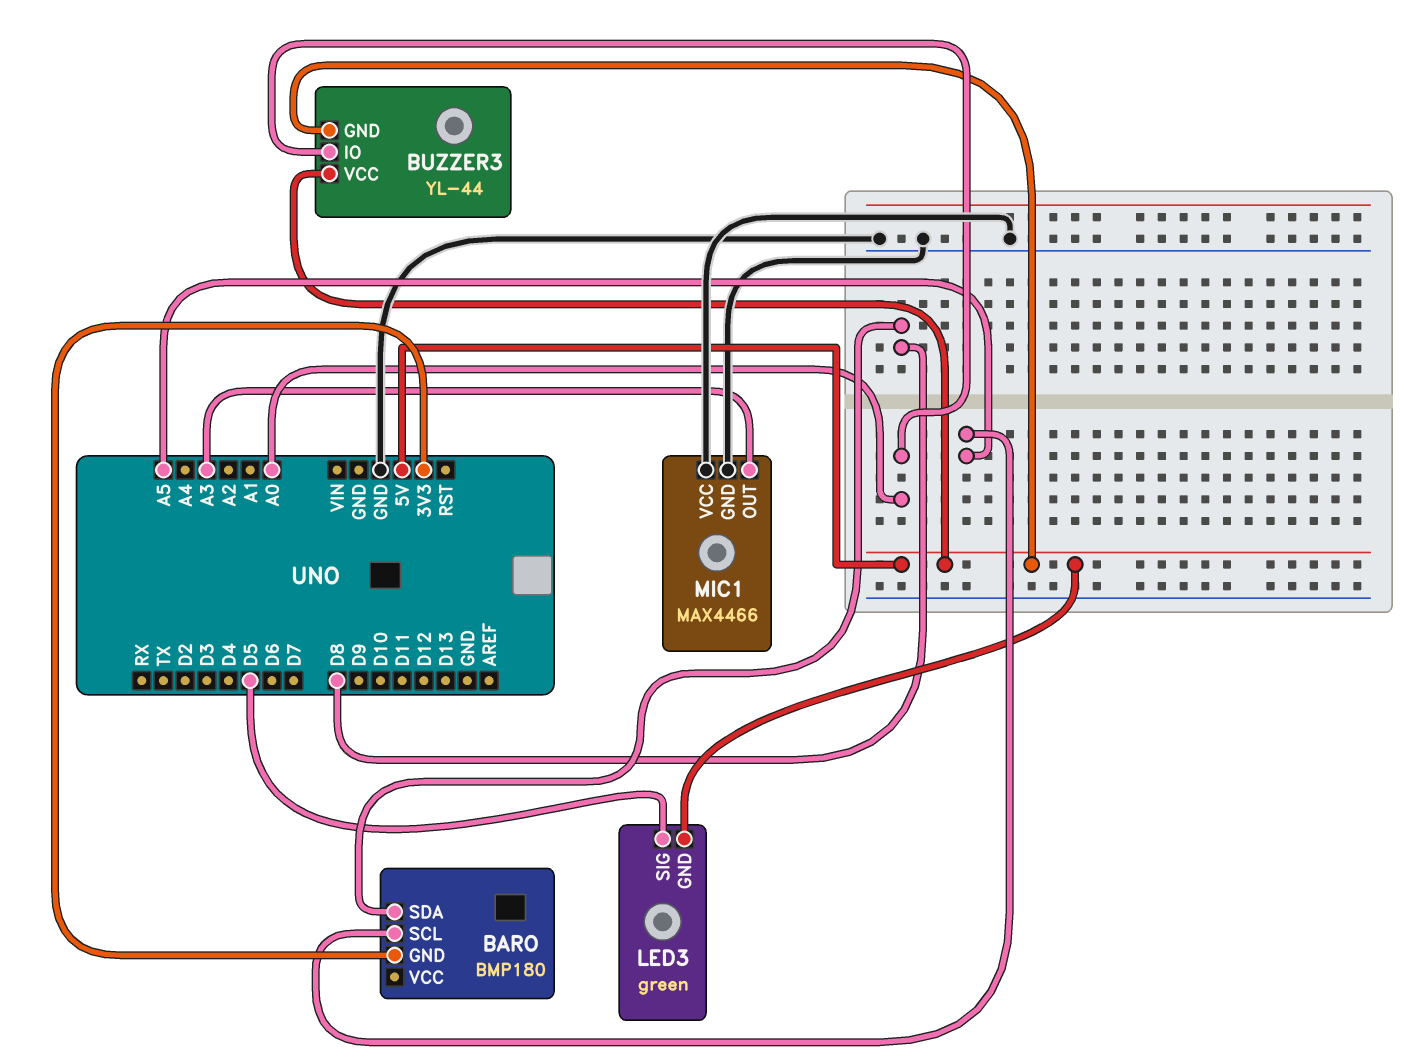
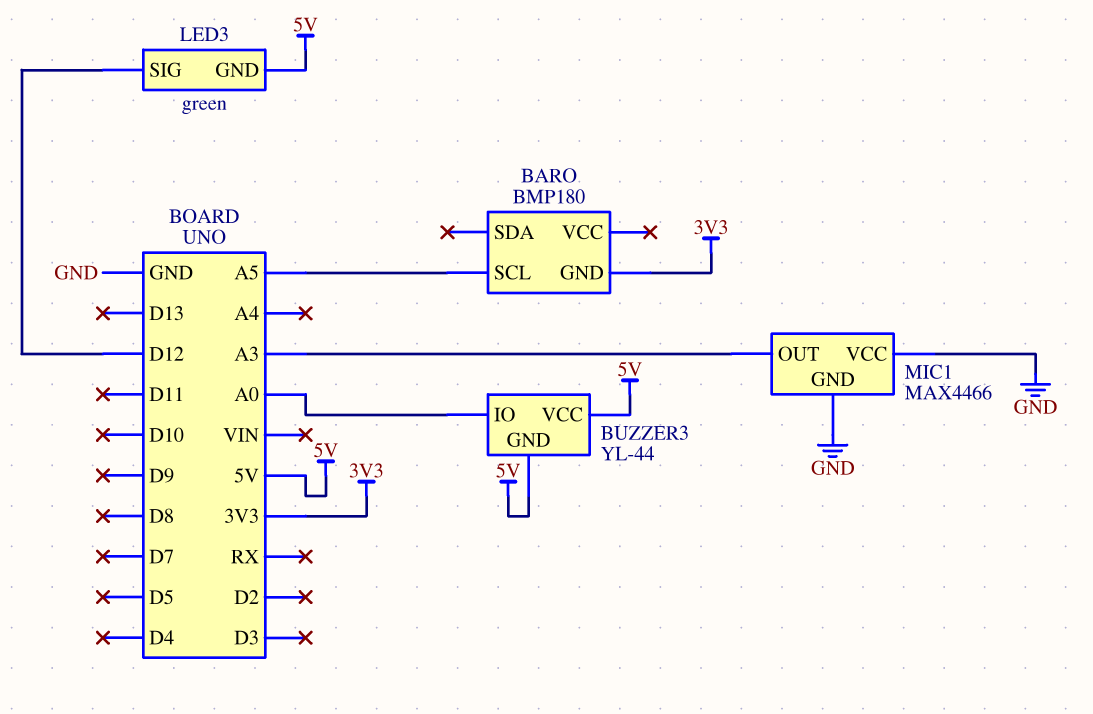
BARO pin SDA: D8 -> none
LED3 pin SIG: D5 -> D12

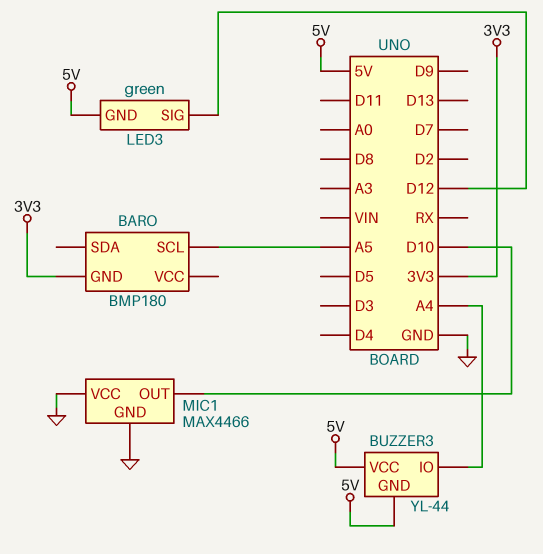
BUZZER3 pin IO: A0 -> A4
MIC1 pin OUT: A3 -> D10

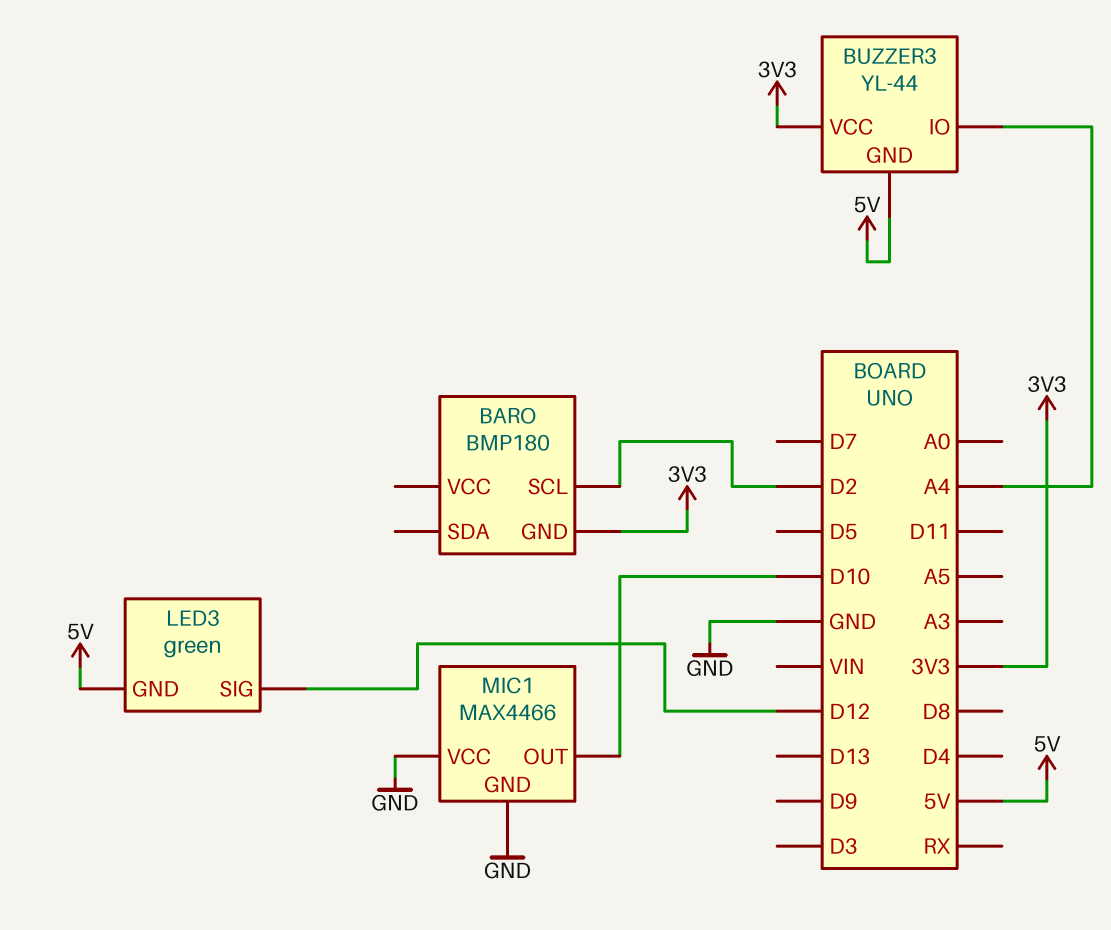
BARO pin SCL: A5 -> D2
BUZZER3 pin VCC: 5V -> 3V3

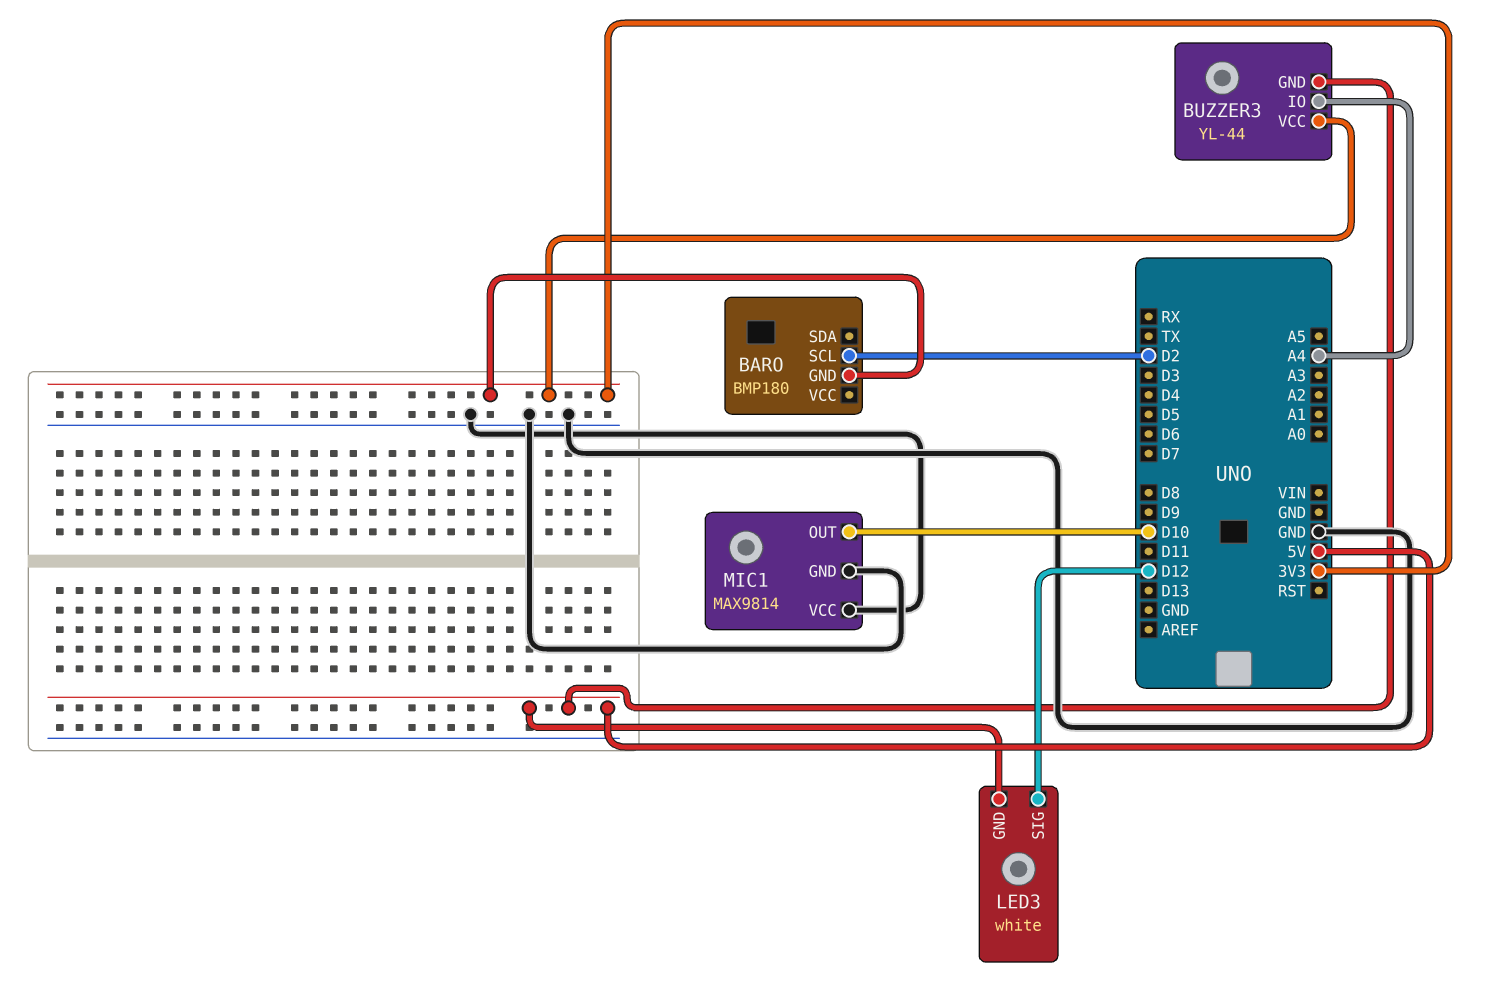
LED3: green -> white
MIC1: MAX4466 -> MAX9814

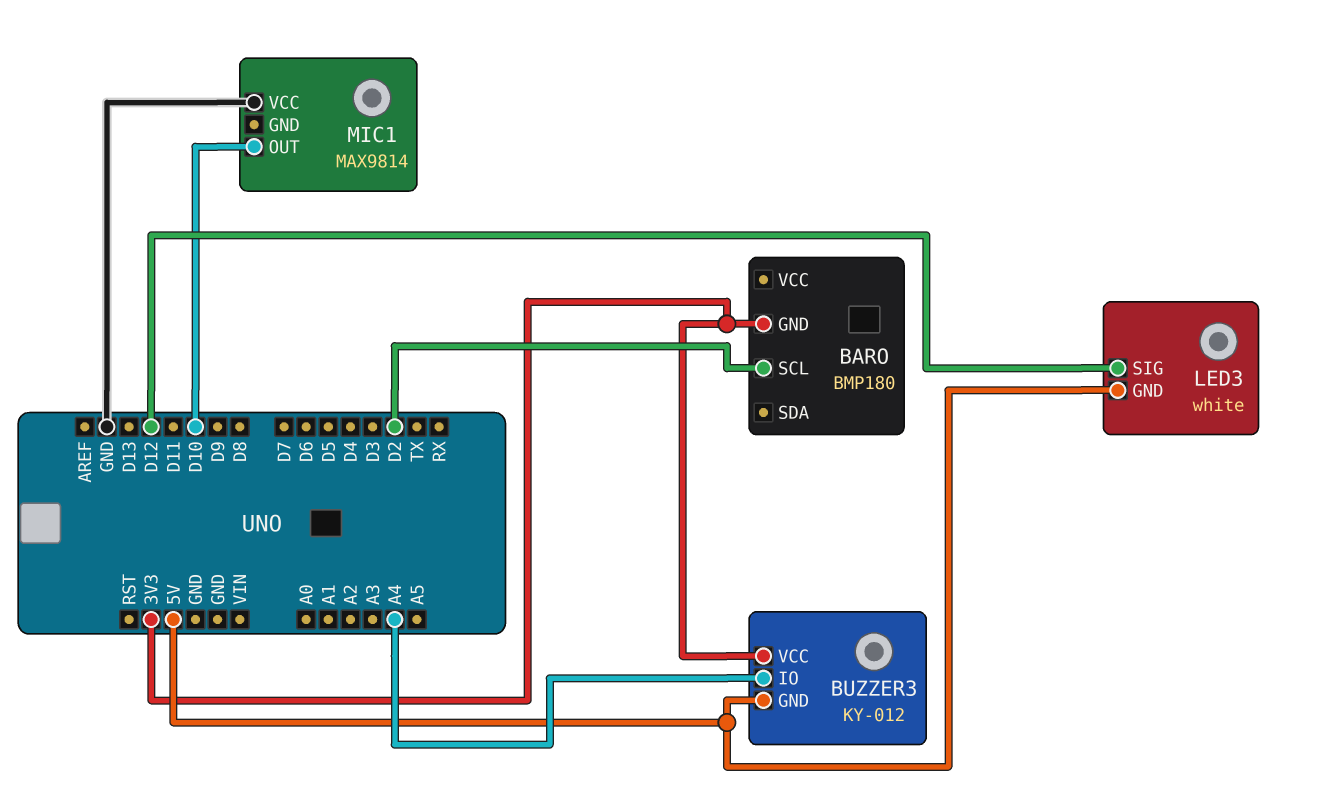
BUZZER3: YL-44 -> KY-012
MIC1 pin GND: GND -> none

